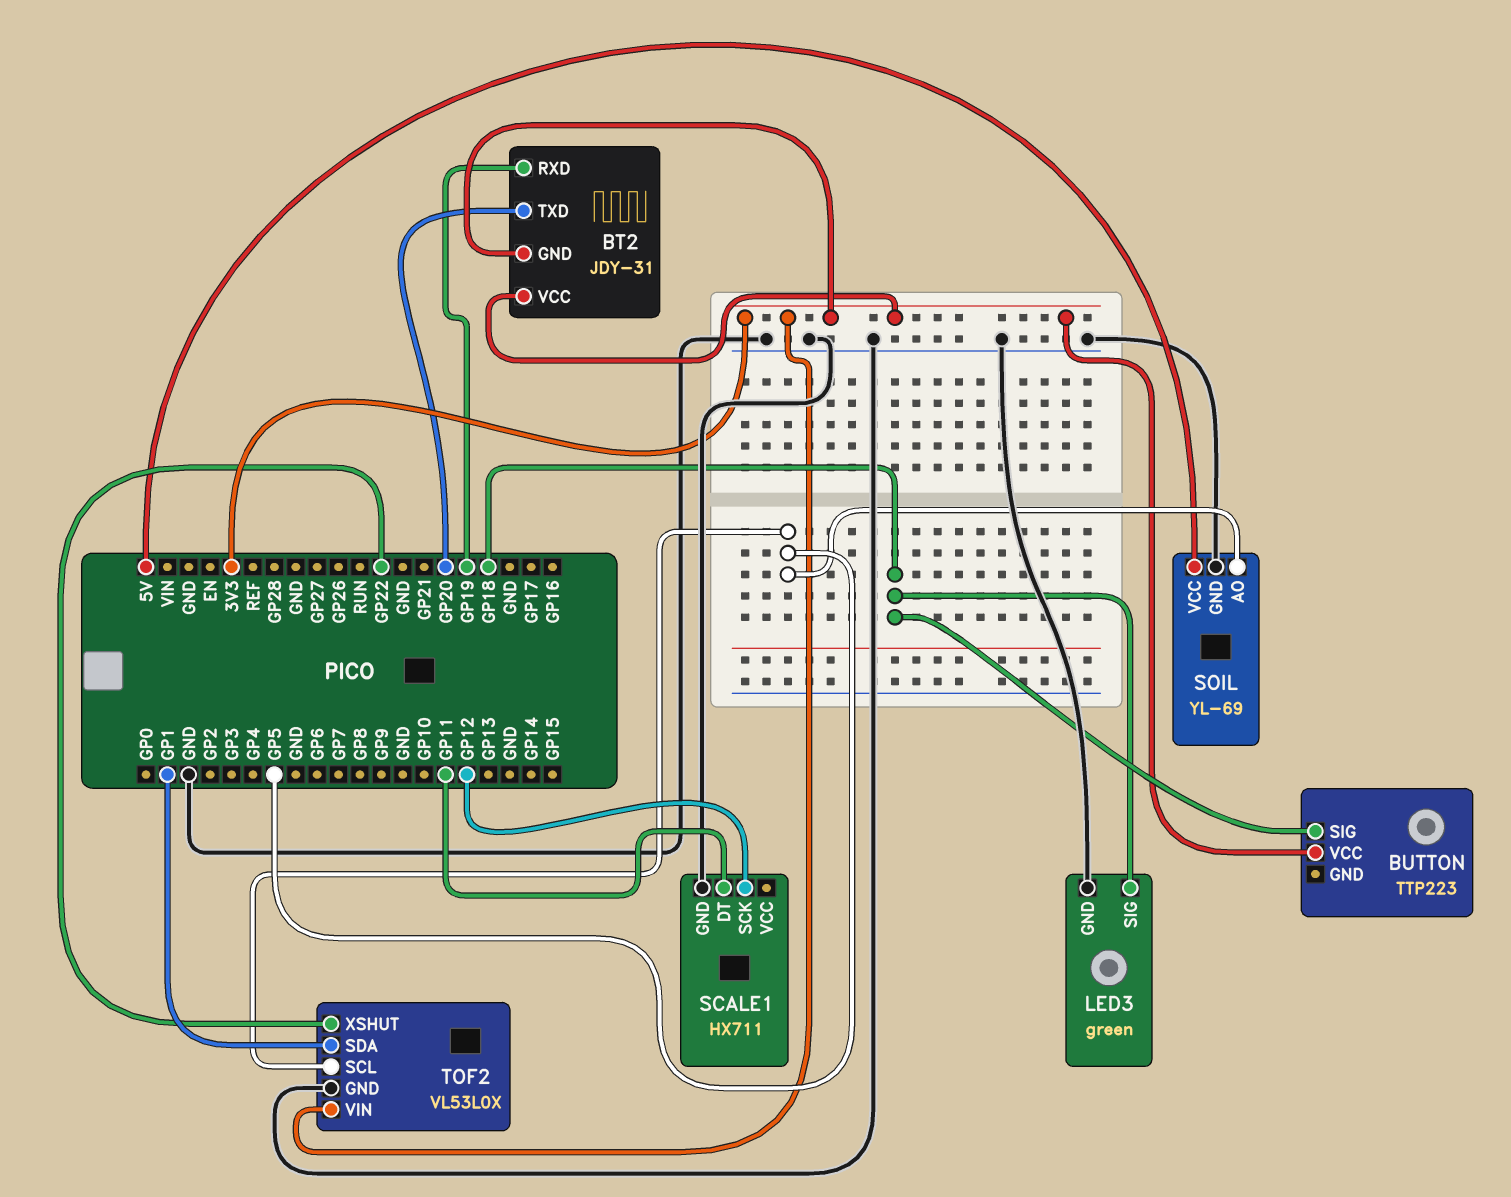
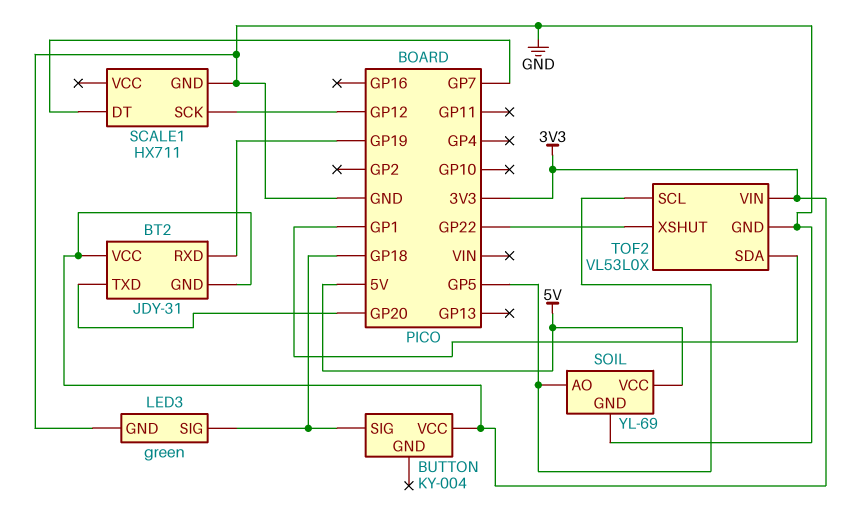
BUTTON: TTP223 -> KY-004
SCALE1 pin DT: GP11 -> GP7

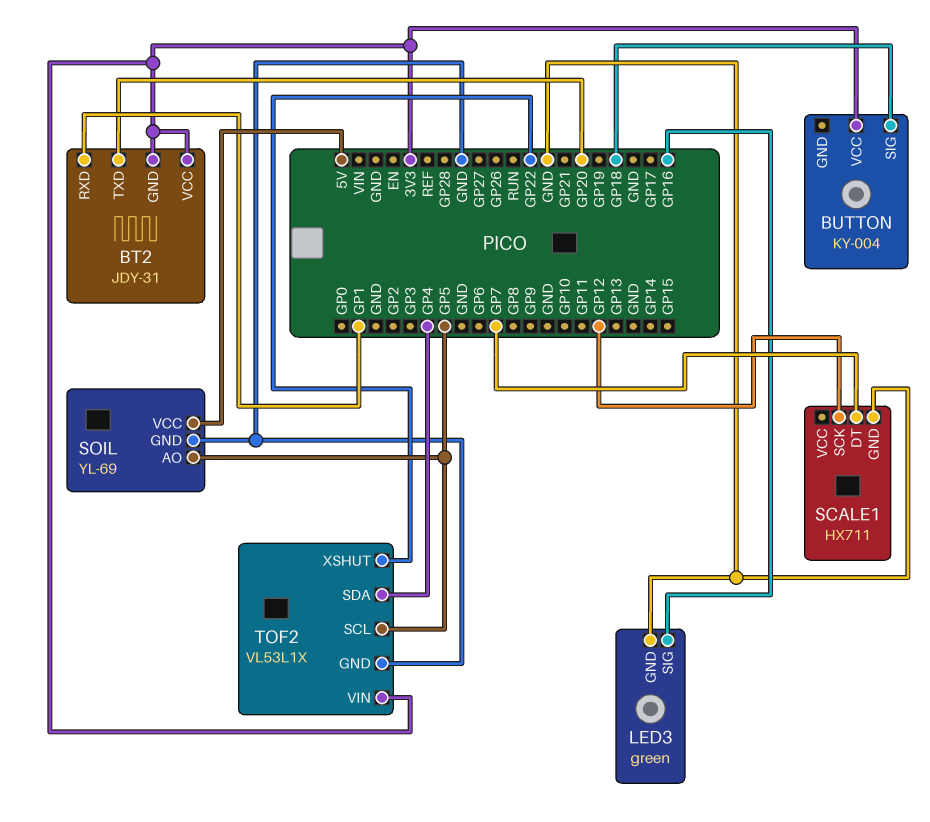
BT2 pin RXD: GP19 -> GP1
LED3 pin SIG: GP18 -> GP16
TOF2: VL53L0X -> VL53L1X
TOF2 pin SDA: GP1 -> GP4

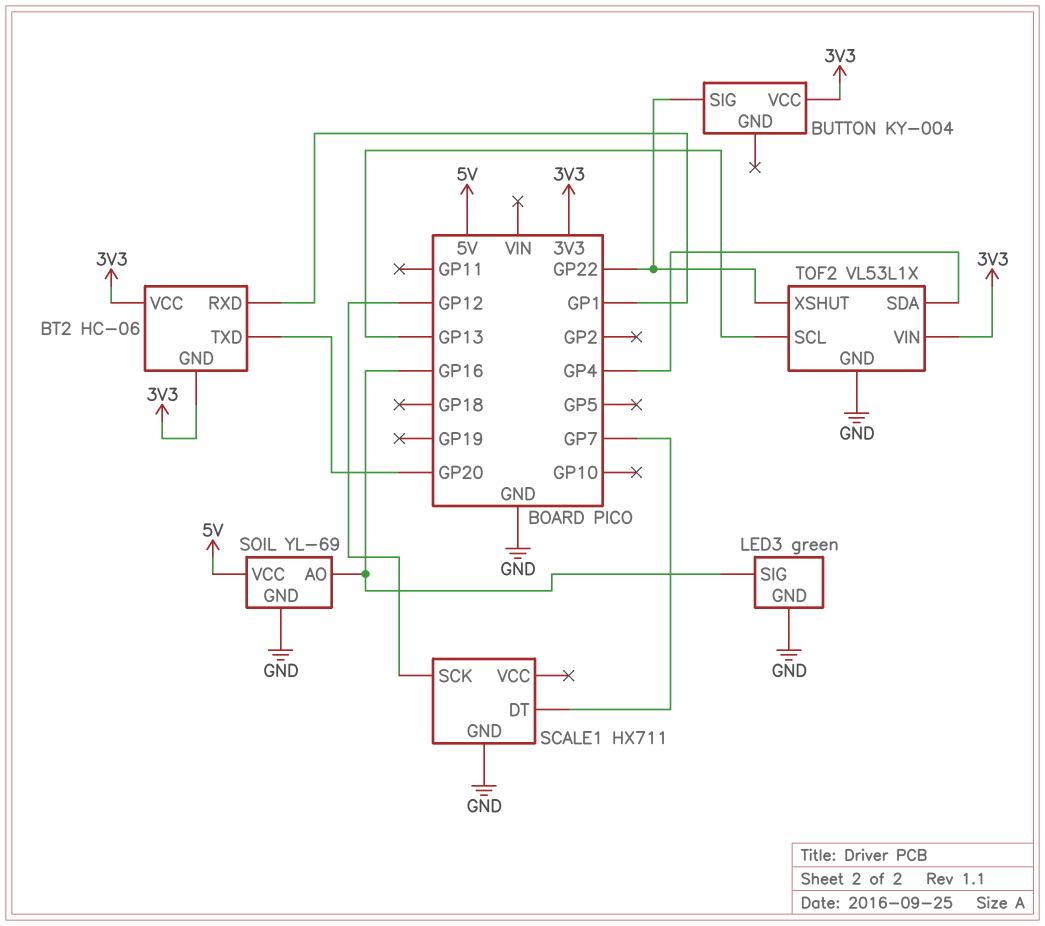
BT2: JDY-31 -> HC-06
BUTTON pin SIG: GP18 -> GP22
SOIL pin AO: GP5 -> GP16
TOF2 pin SCL: GP5 -> GP13

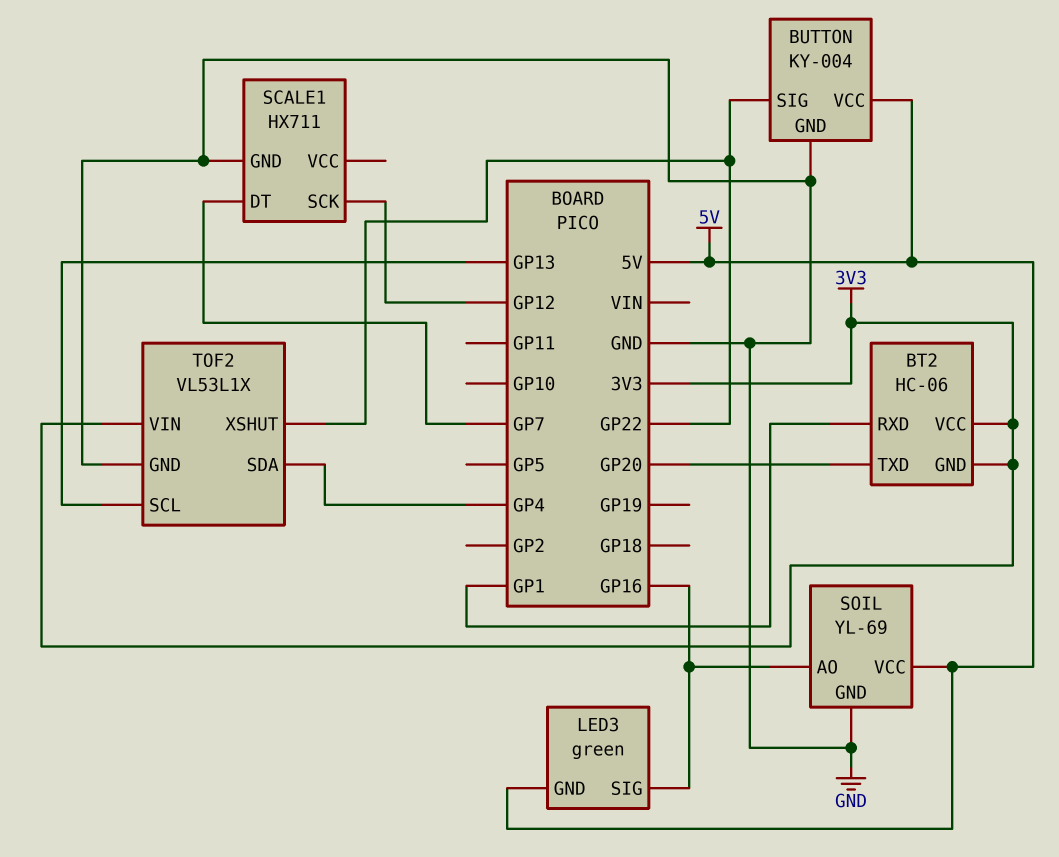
BUTTON pin GND: none -> GND
BUTTON pin VCC: 3V3 -> 5V
LED3 pin GND: GND -> 5V

